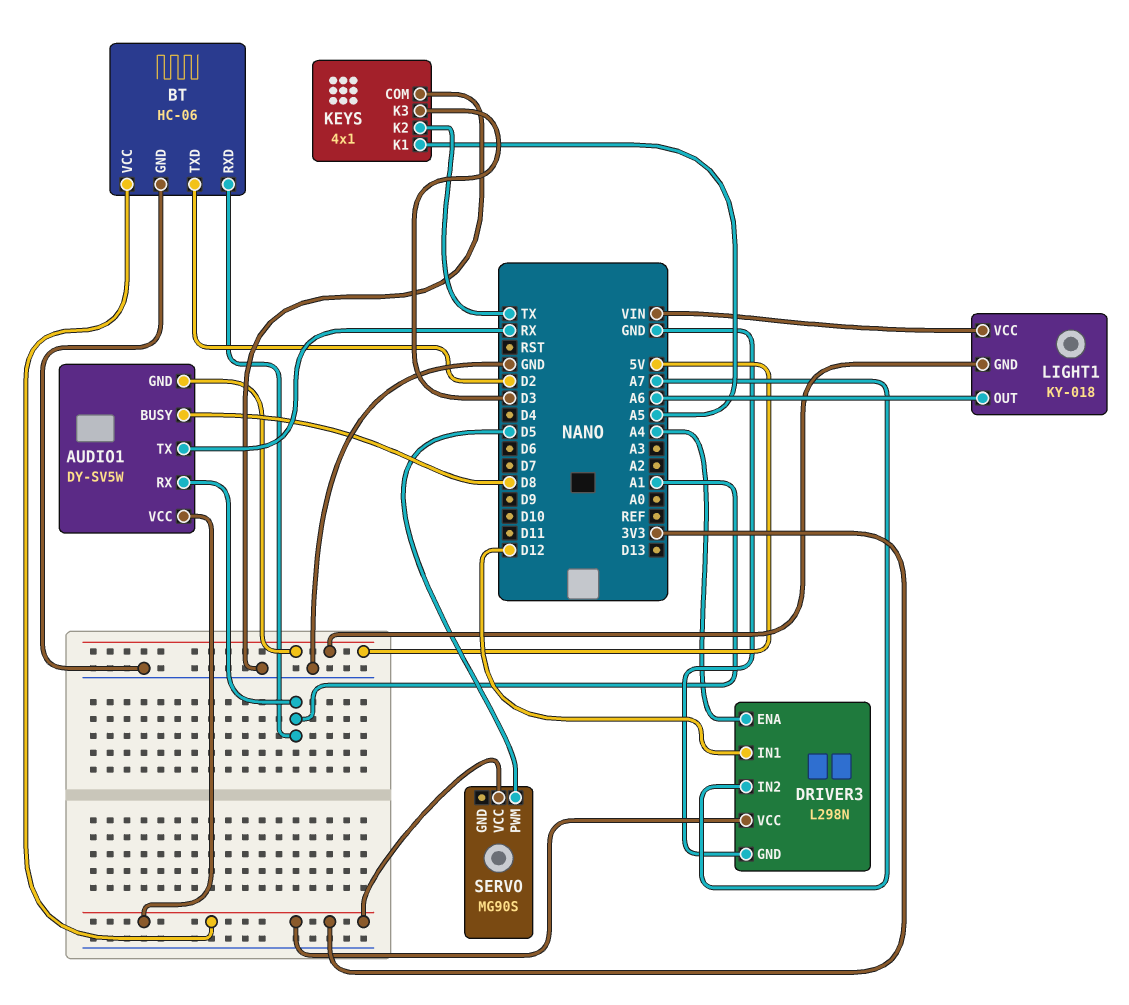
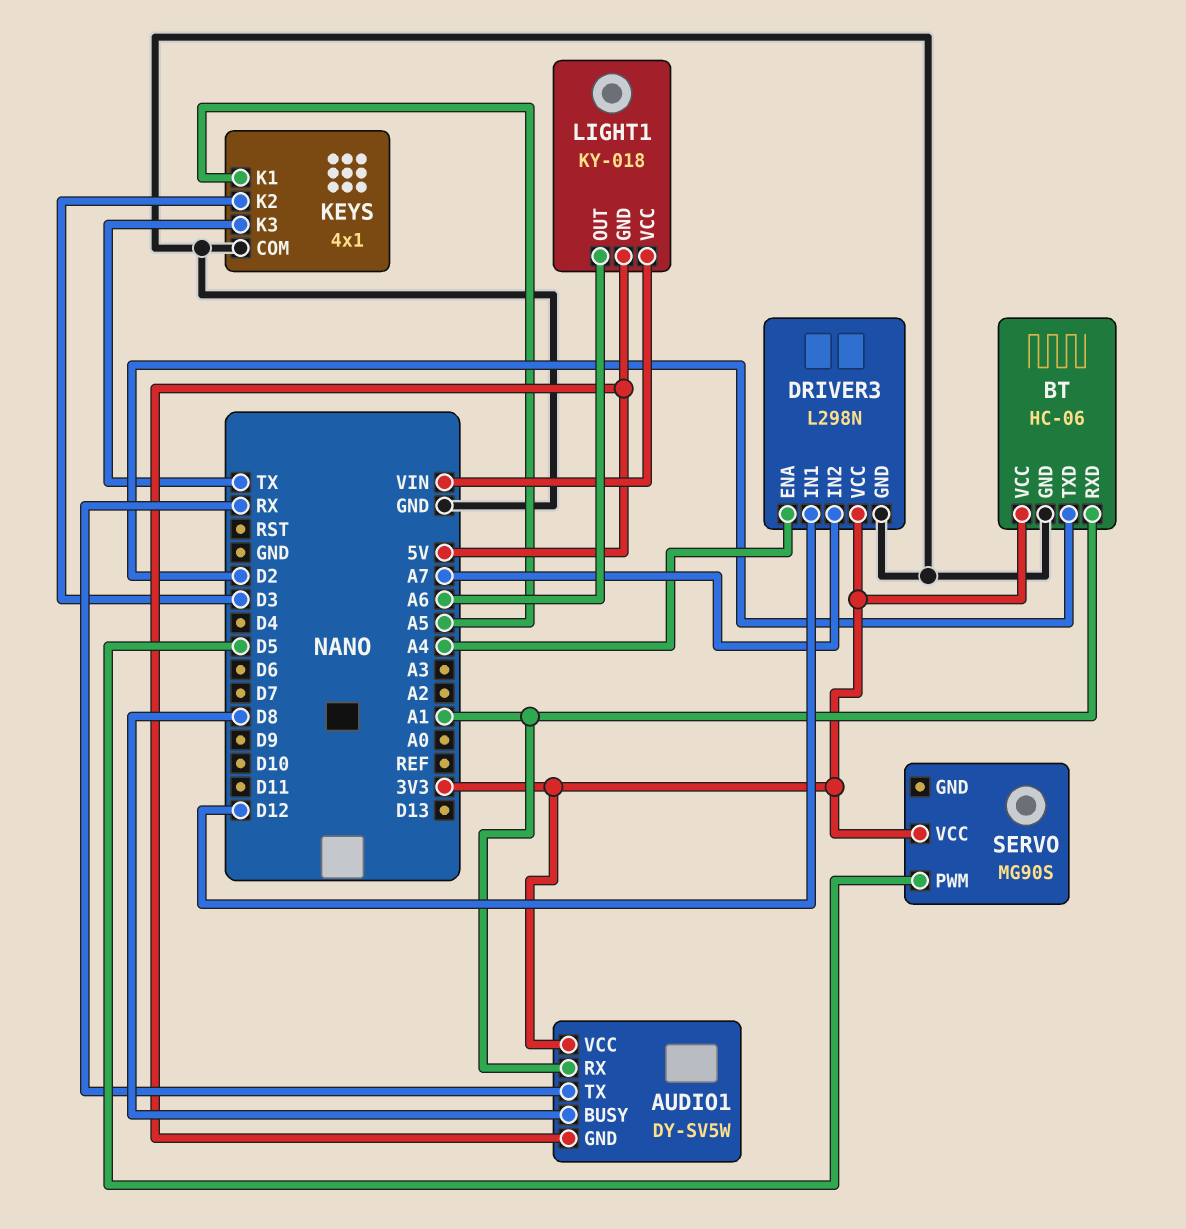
KEYS pin K2: TX -> D3
KEYS pin K3: D3 -> TX

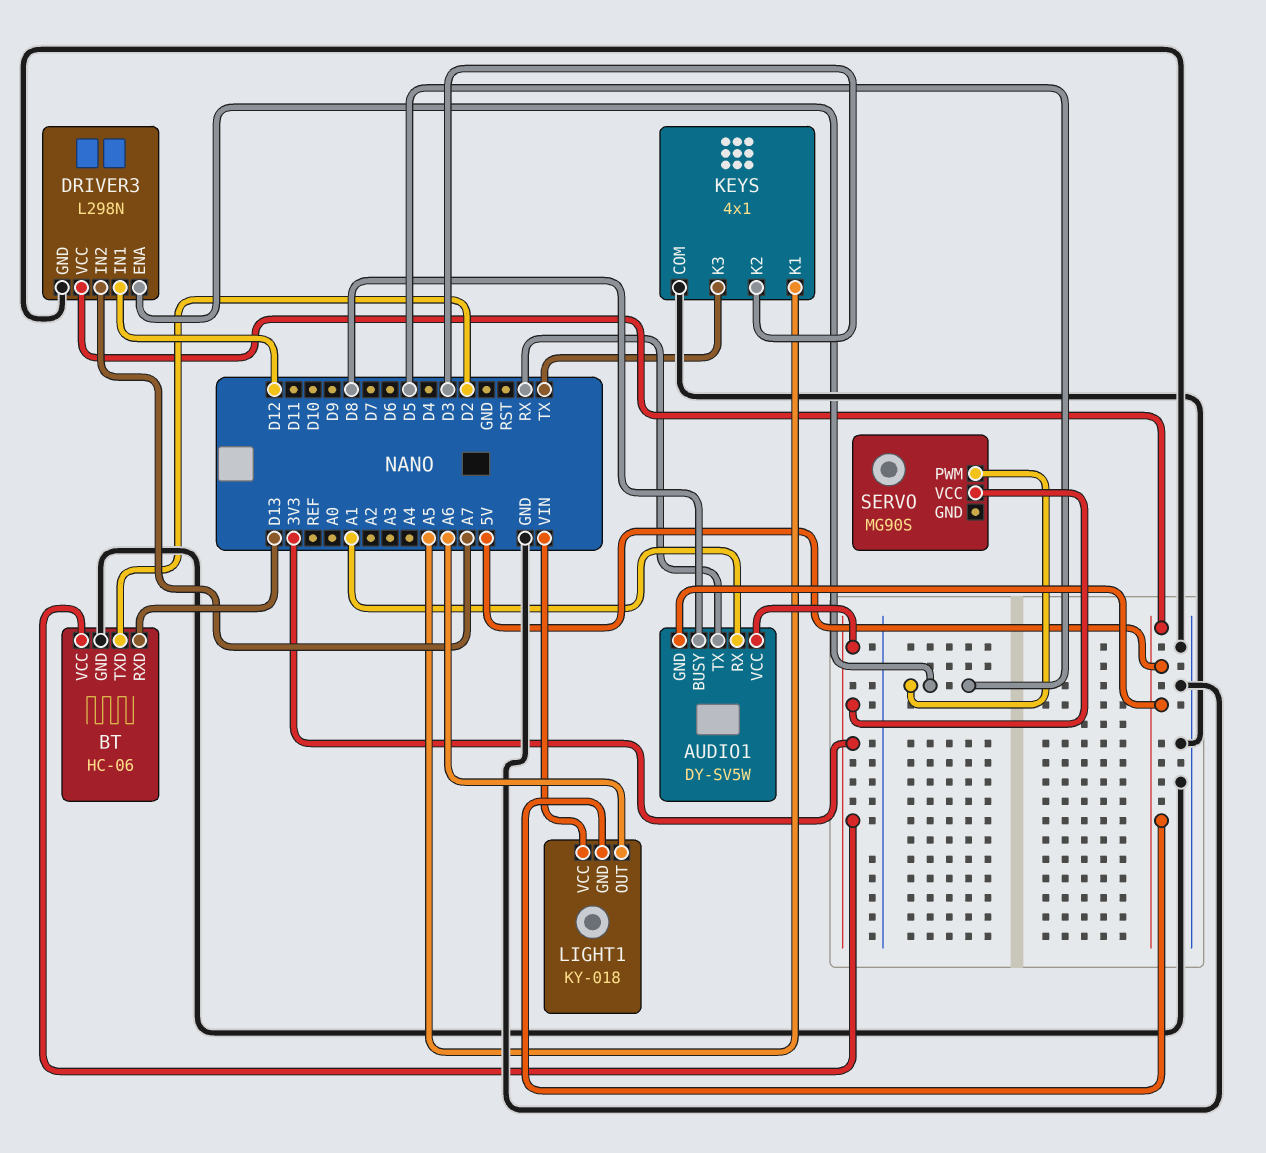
BT pin RXD: A1 -> D13
DRIVER3 pin ENA: A4 -> D5
DRIVER3 pin VCC: 3V3 -> 5V

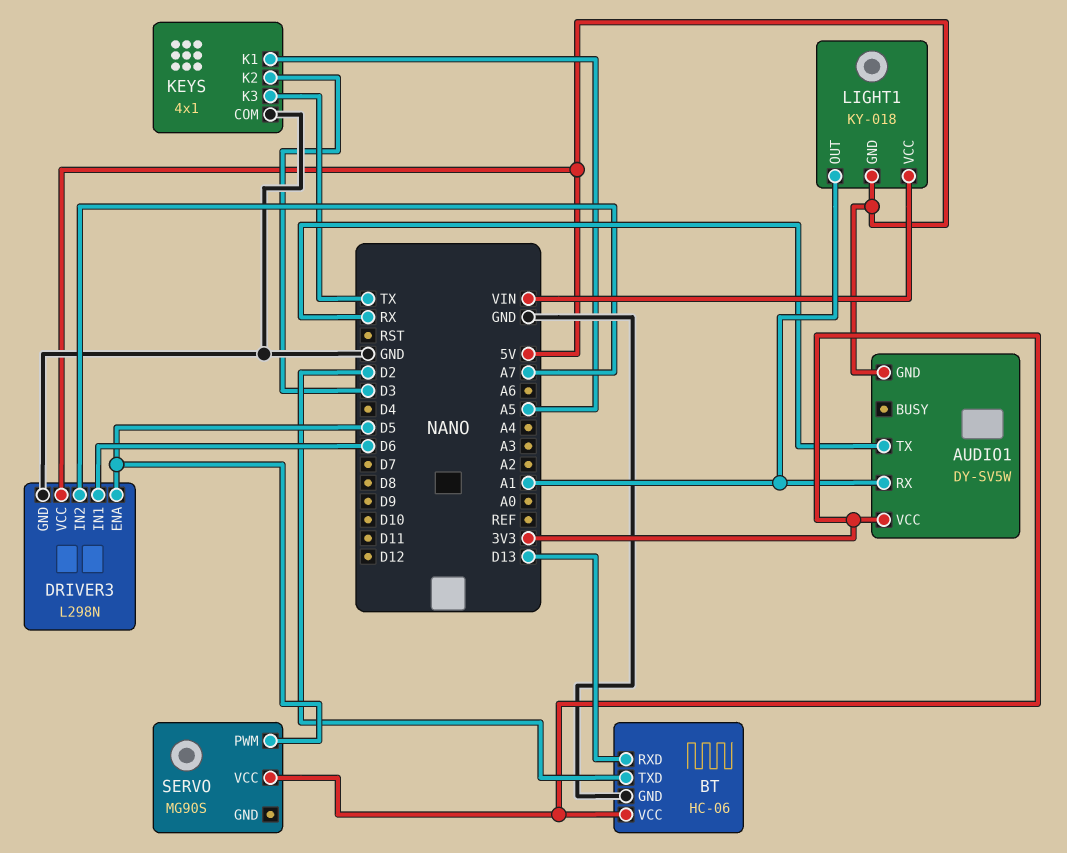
AUDIO1 pin BUSY: D8 -> none
DRIVER3 pin IN1: D12 -> D6
LIGHT1 pin OUT: A6 -> A1

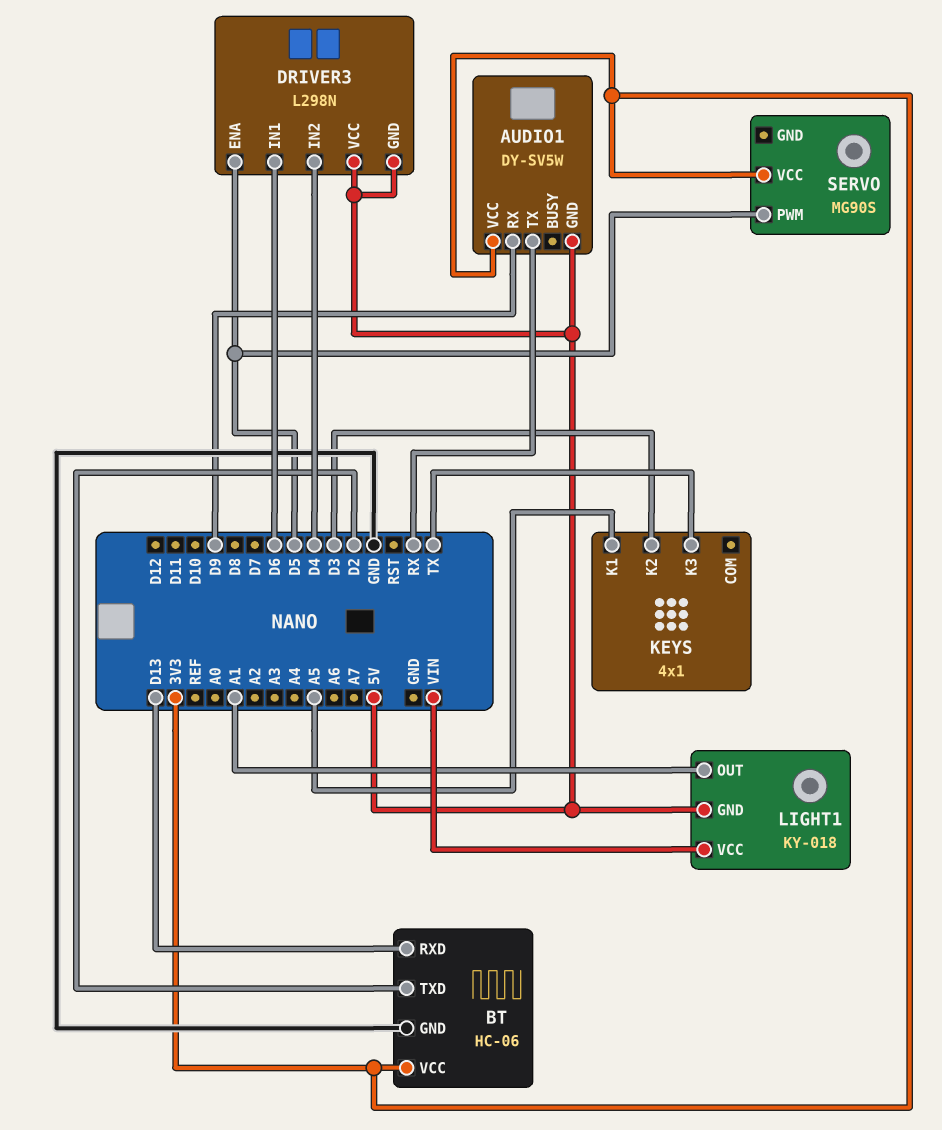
AUDIO1 pin RX: A1 -> D9
DRIVER3 pin GND: GND -> 5V
DRIVER3 pin IN2: A7 -> D4
KEYS pin COM: GND -> none

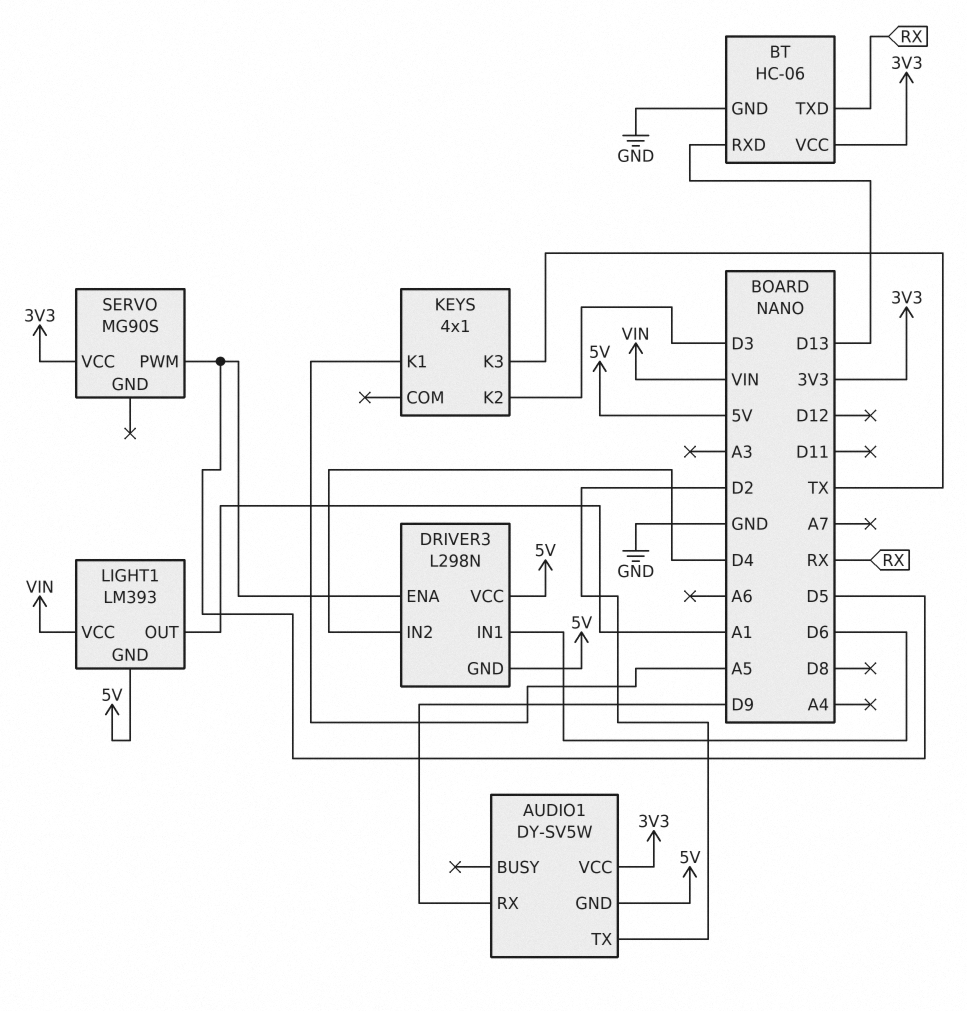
AUDIO1 pin TX: RX -> D2
BT pin TXD: D2 -> RX
LIGHT1: KY-018 -> LM393

